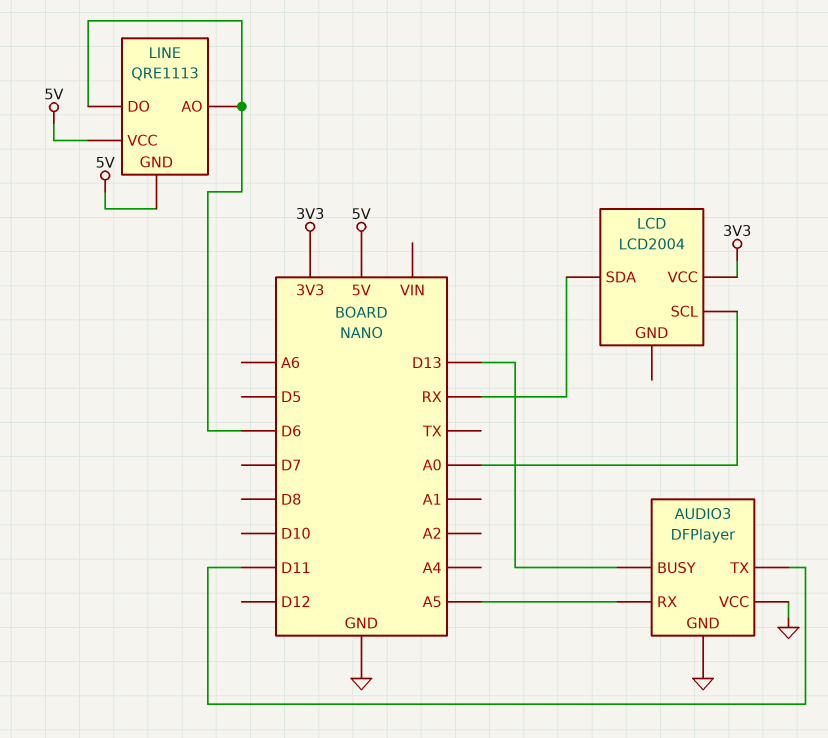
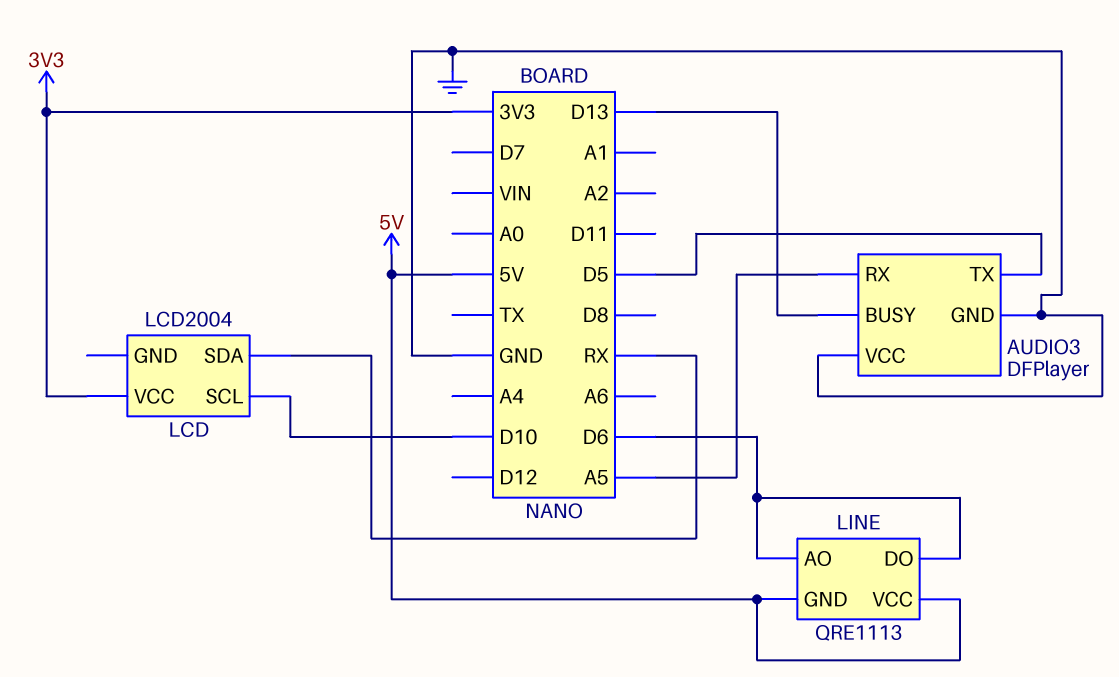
AUDIO3 pin TX: D11 -> D5
LCD pin SCL: A0 -> D10

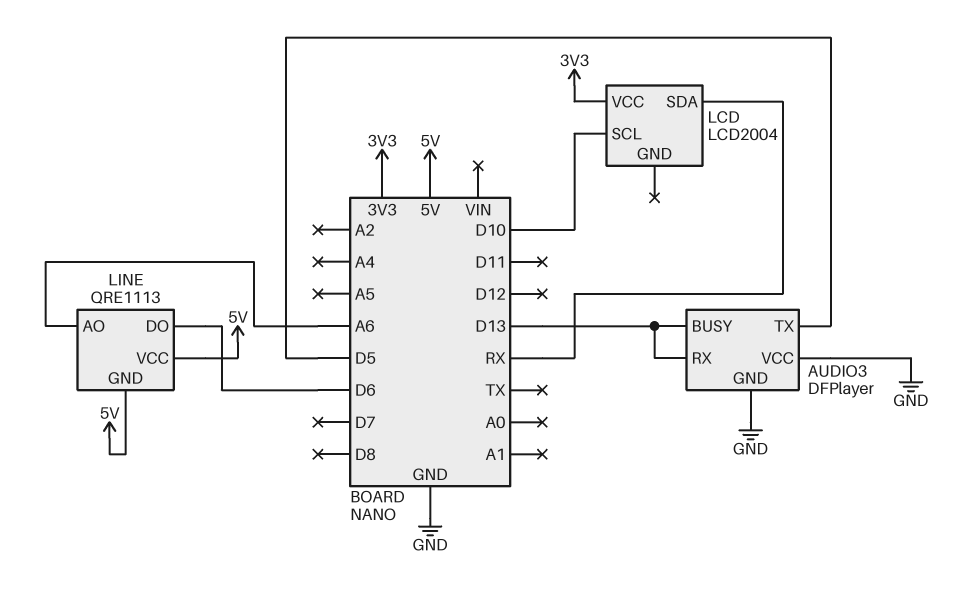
AUDIO3 pin RX: A5 -> D13
LINE pin AO: D6 -> A6

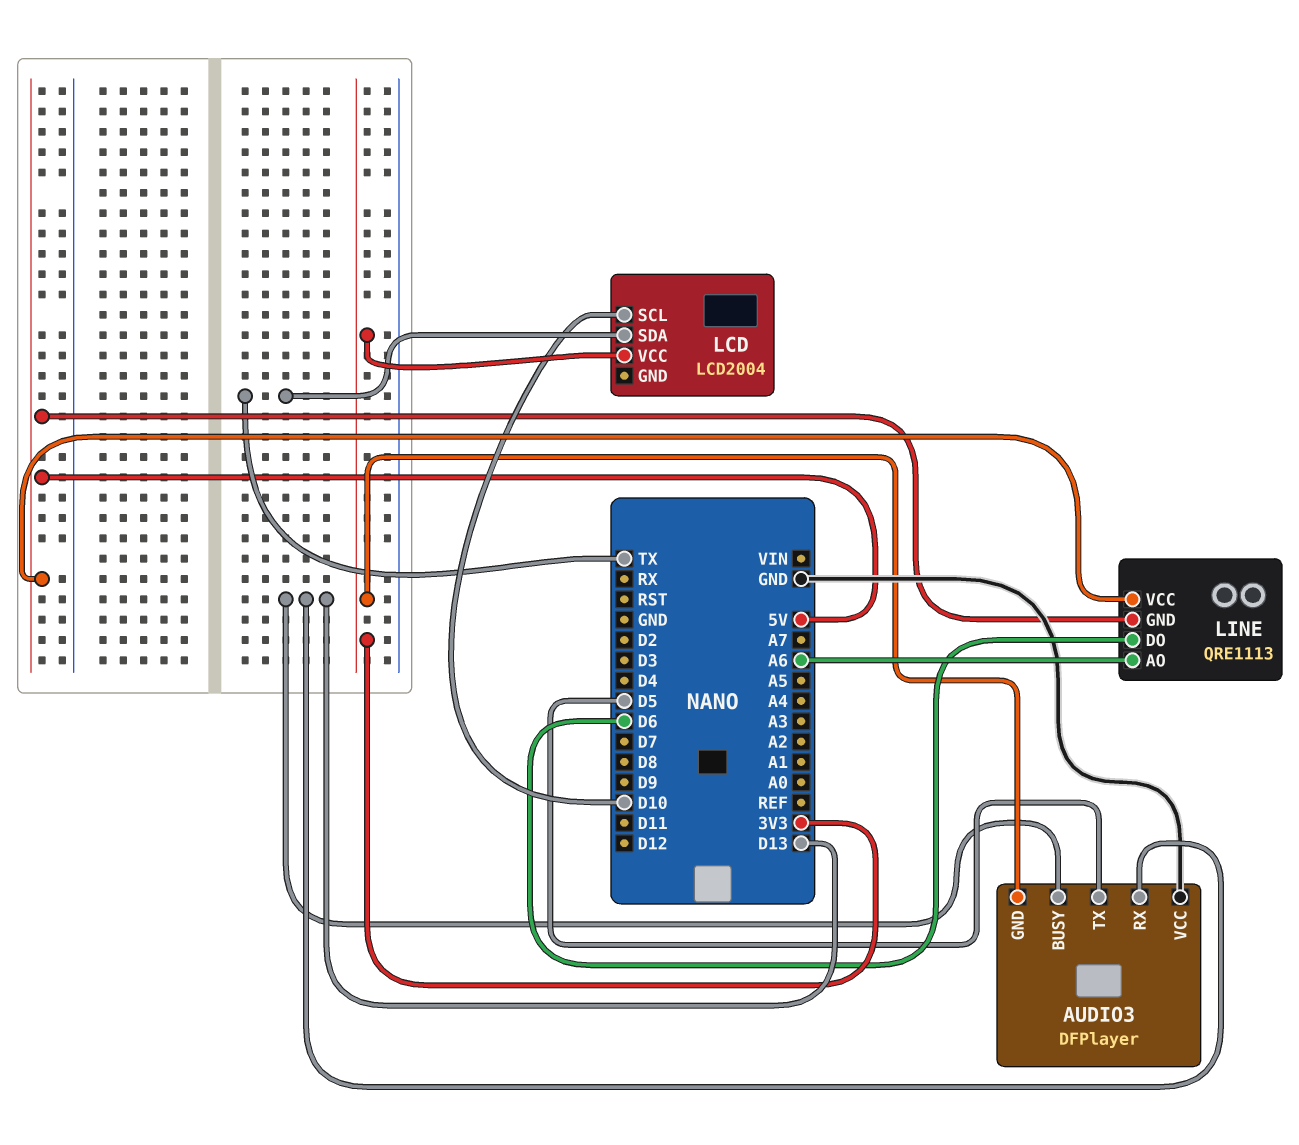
AUDIO3 pin GND: GND -> 3V3
LCD pin SDA: RX -> TX

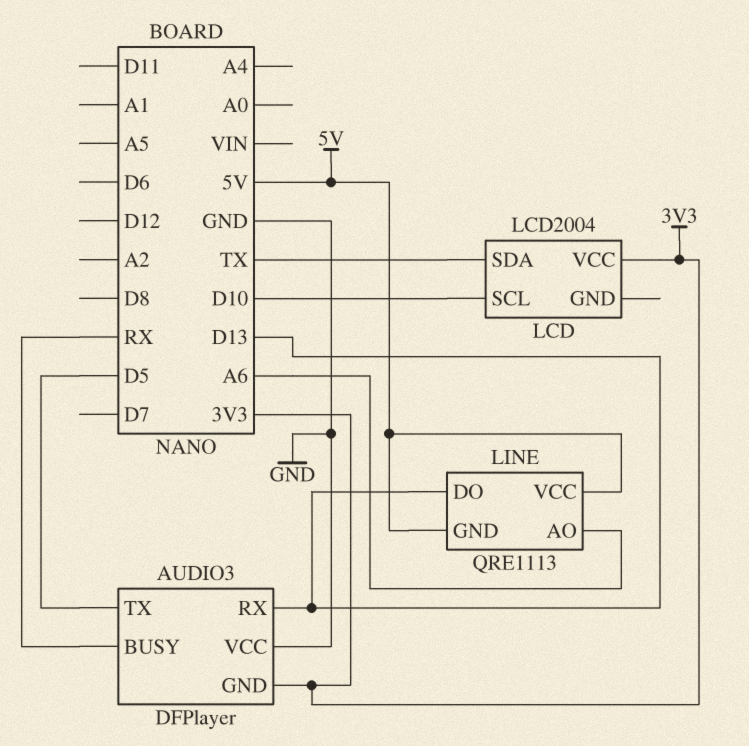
AUDIO3 pin BUSY: D13 -> RX
LINE pin DO: D6 -> D13

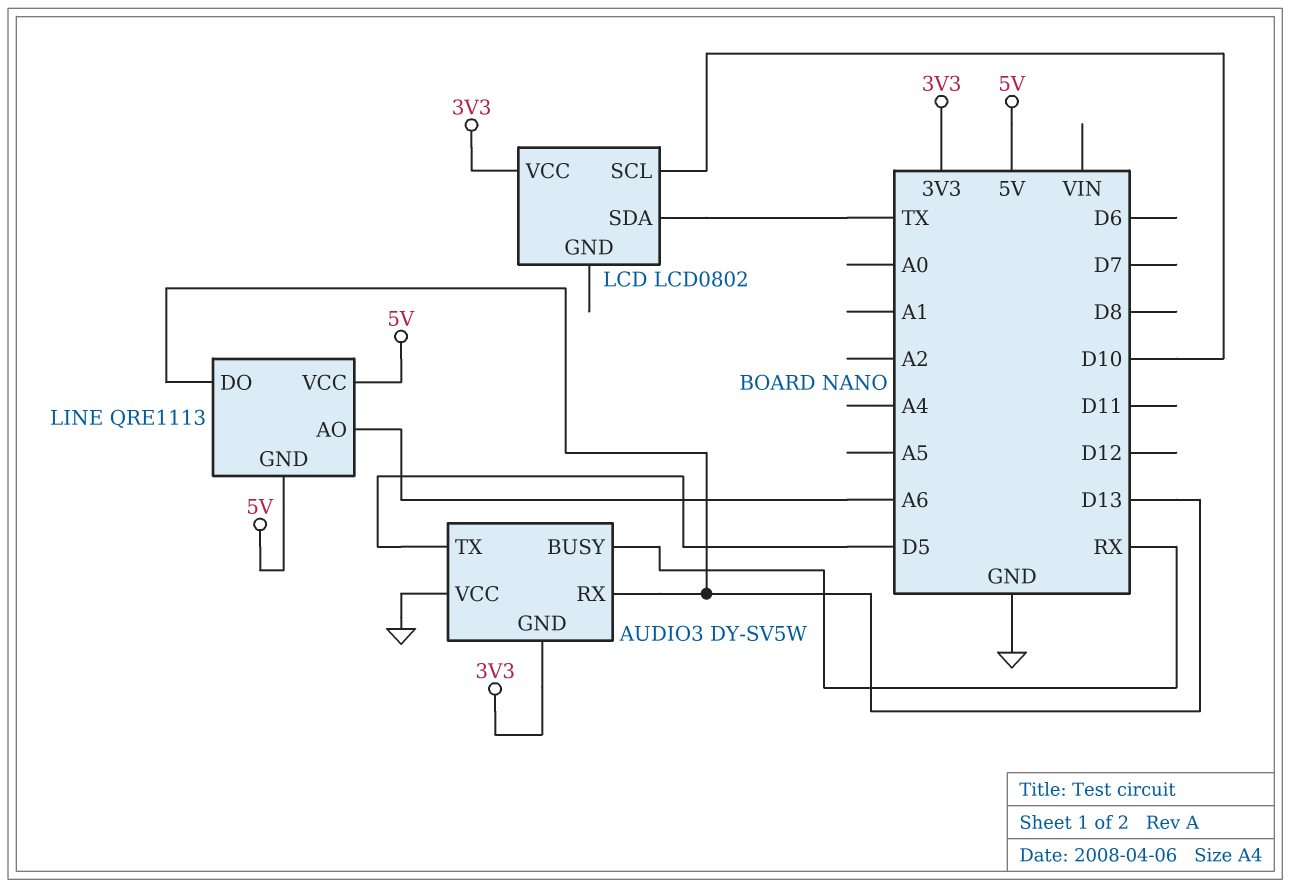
AUDIO3: DFPlayer -> DY-SV5W
LCD: LCD2004 -> LCD0802

